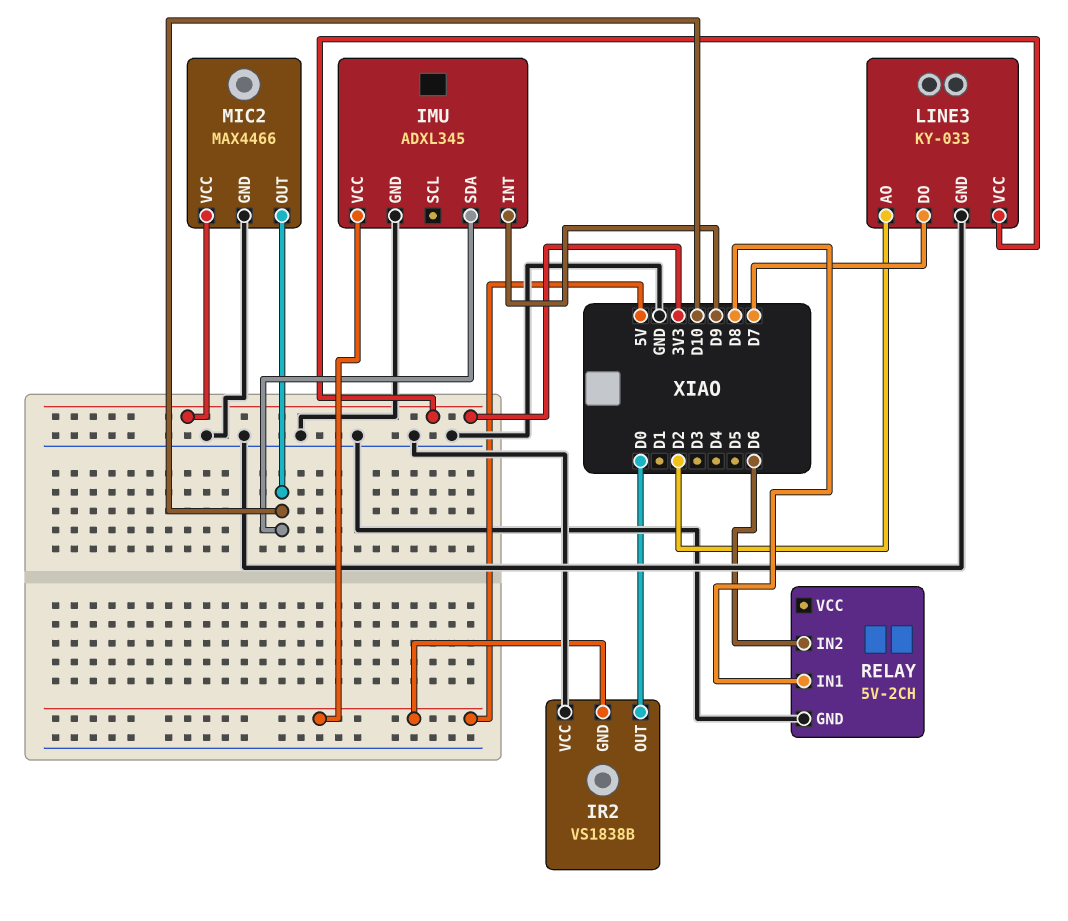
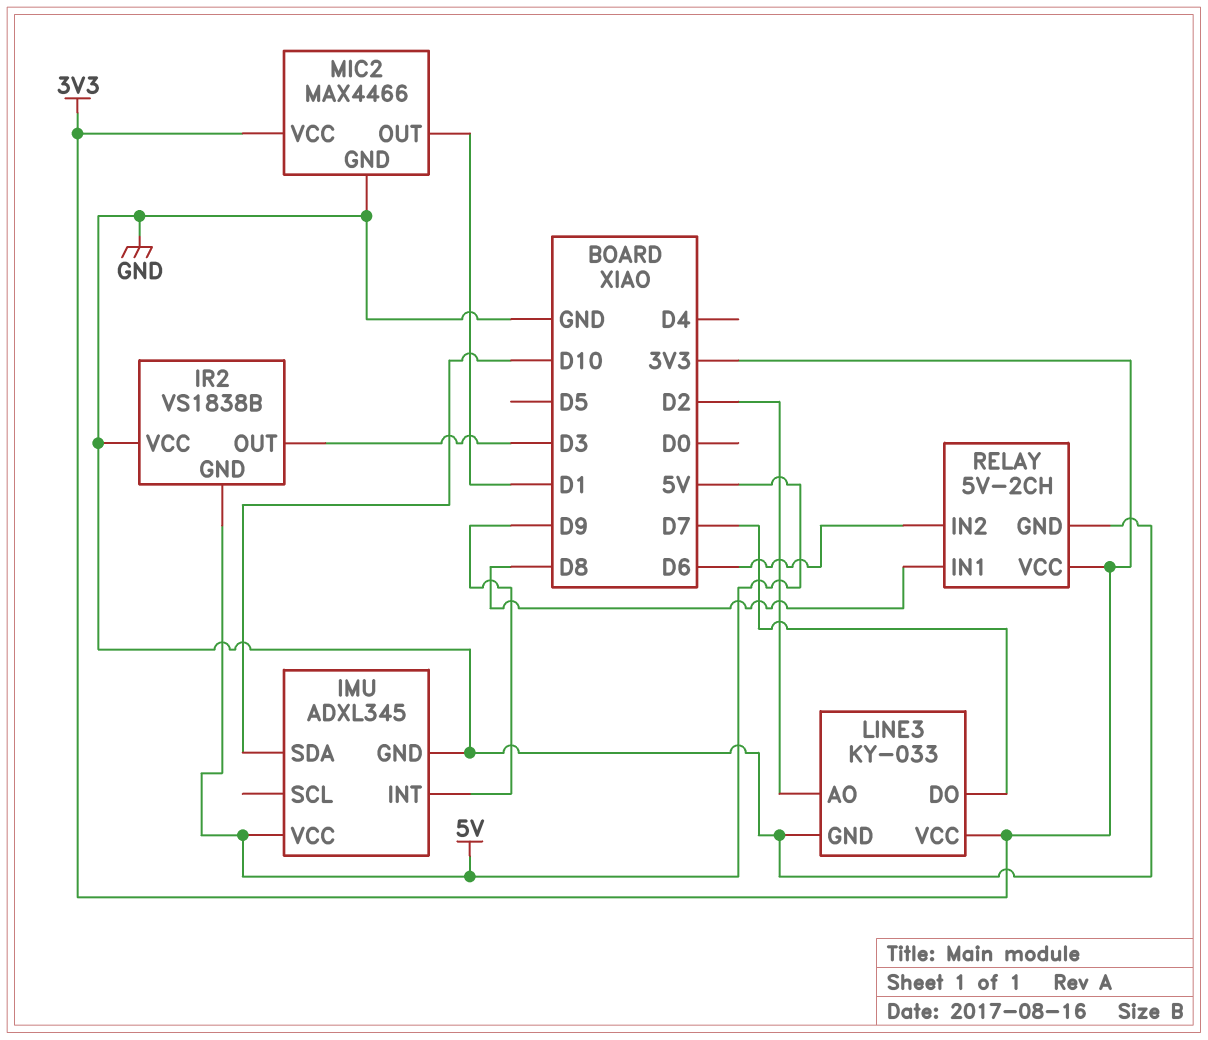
IR2 pin OUT: D0 -> D3
MIC2 pin OUT: D10 -> D1
RELAY pin VCC: none -> 3V3

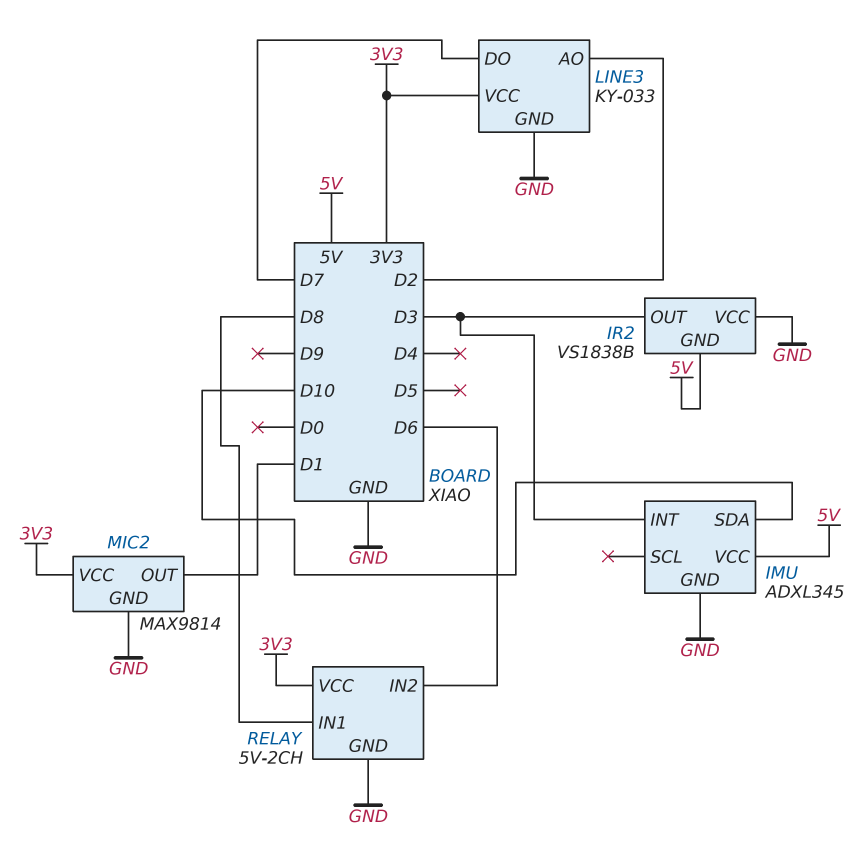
IMU pin INT: D9 -> D3
MIC2: MAX4466 -> MAX9814

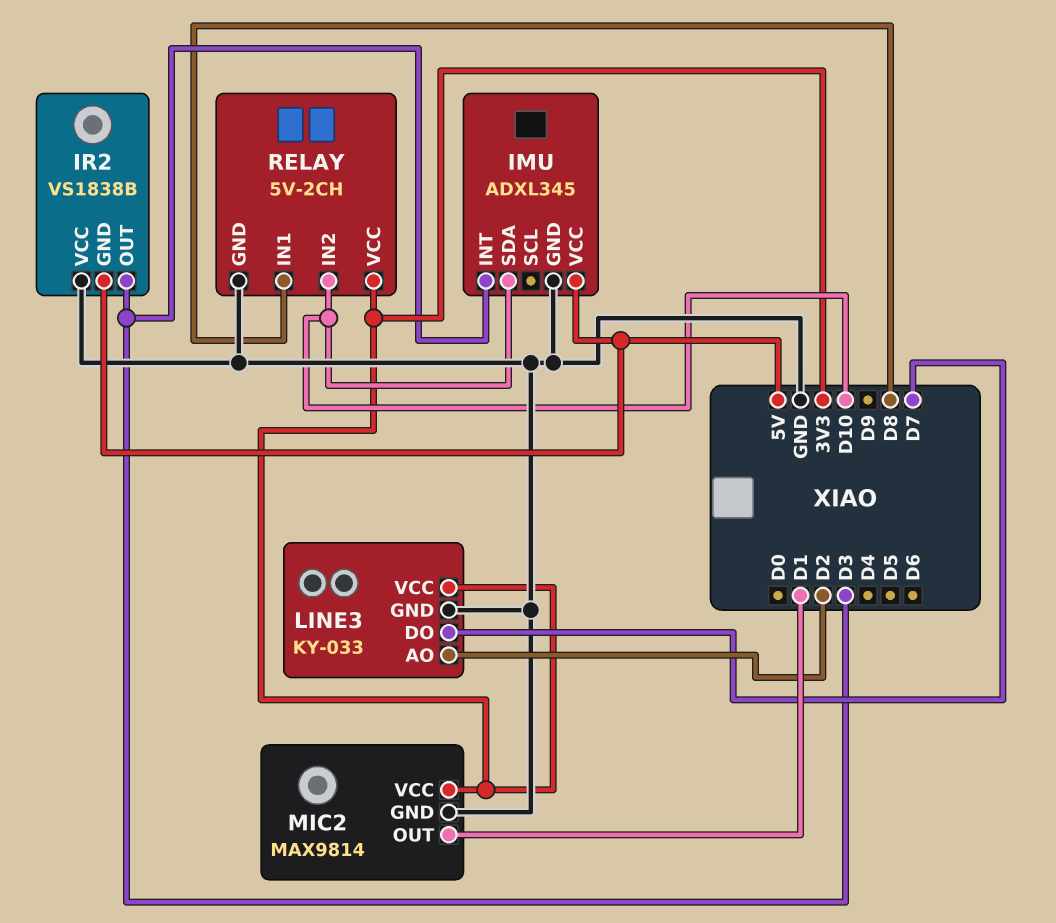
RELAY pin IN2: D6 -> D10

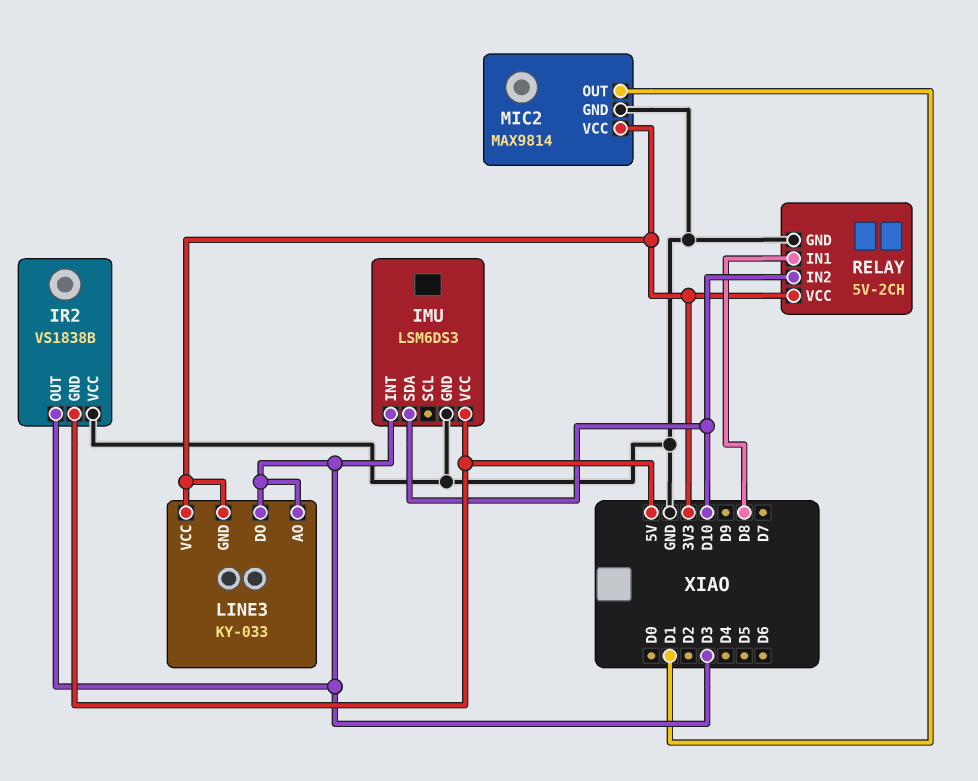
IMU: ADXL345 -> LSM6DS3
LINE3 pin AO: D2 -> D3
LINE3 pin DO: D7 -> D3
LINE3 pin GND: GND -> 3V3

